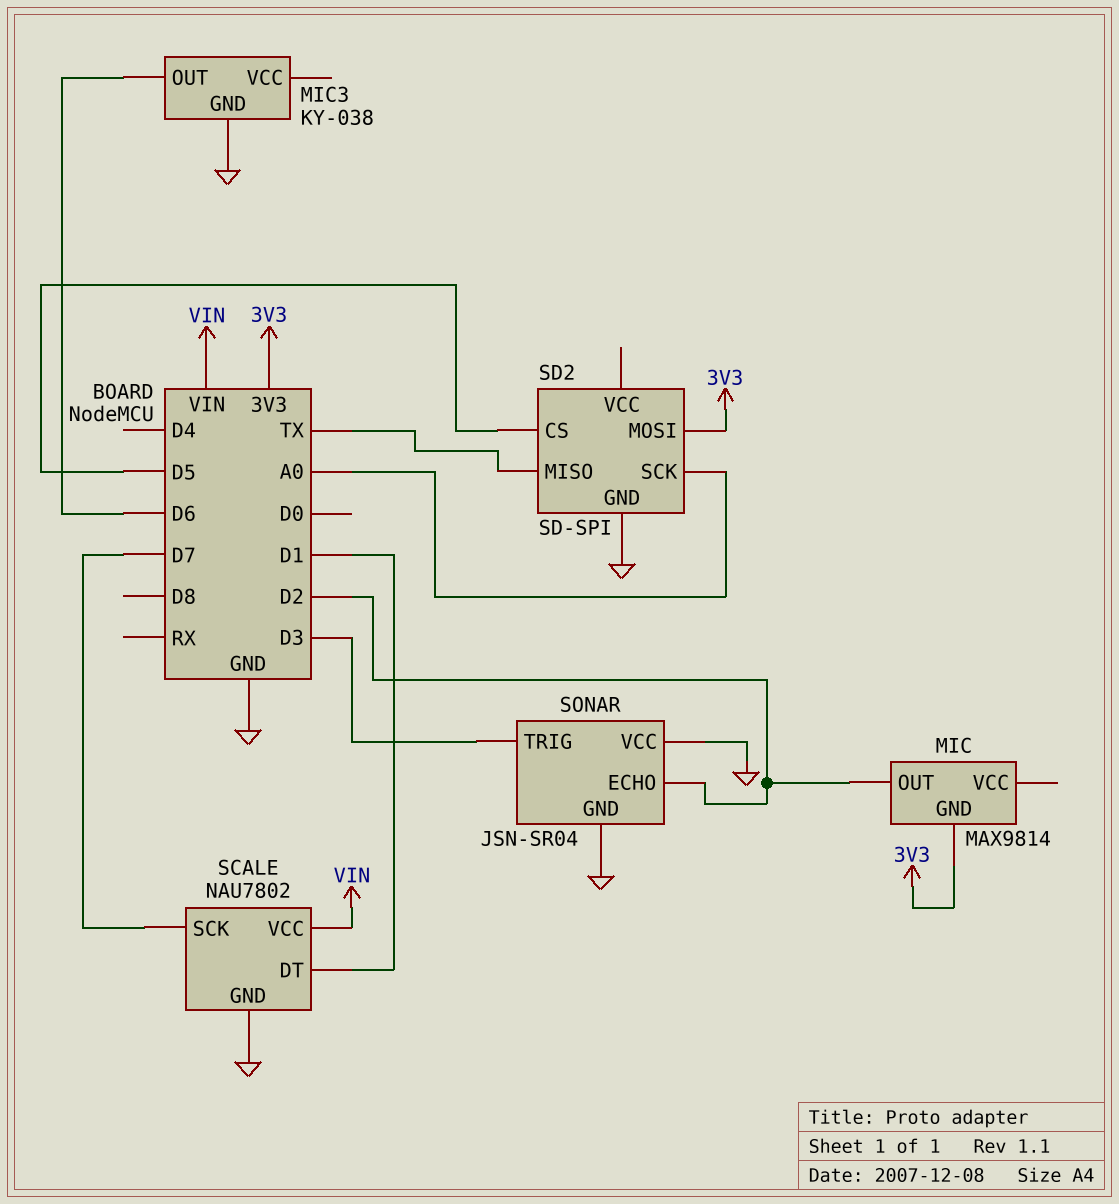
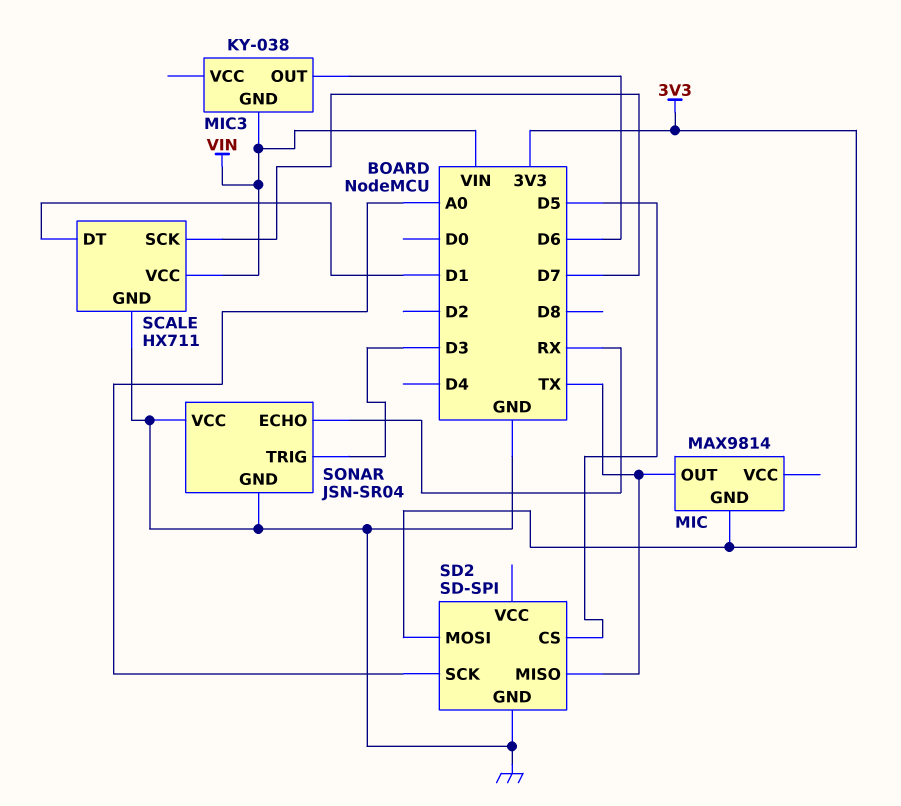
MIC pin OUT: D2 -> TX
MIC3 pin GND: GND -> VIN
SCALE: NAU7802 -> HX711
SONAR pin ECHO: D2 -> RX

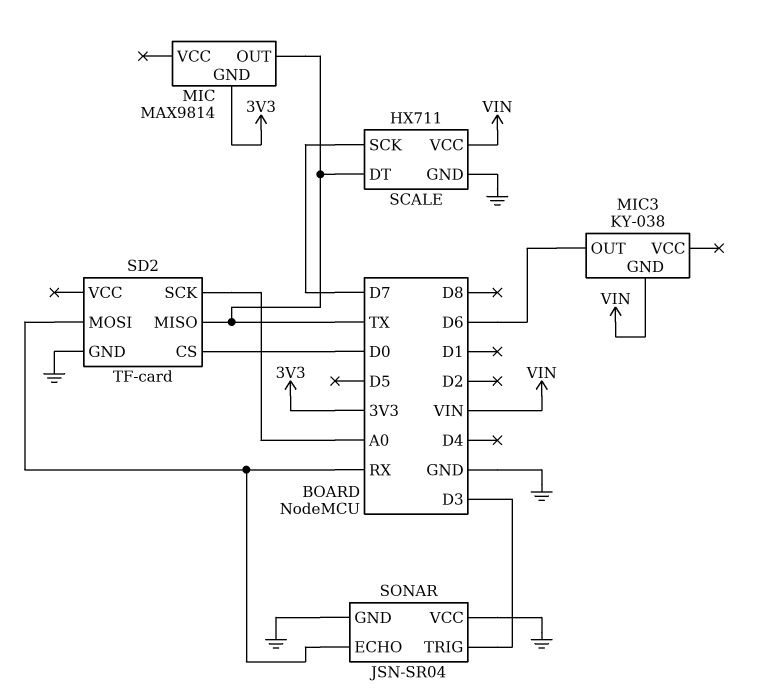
SCALE pin DT: D1 -> TX
SD2: SD-SPI -> TF-card
SD2 pin CS: D5 -> D0
SD2 pin MOSI: 3V3 -> RX

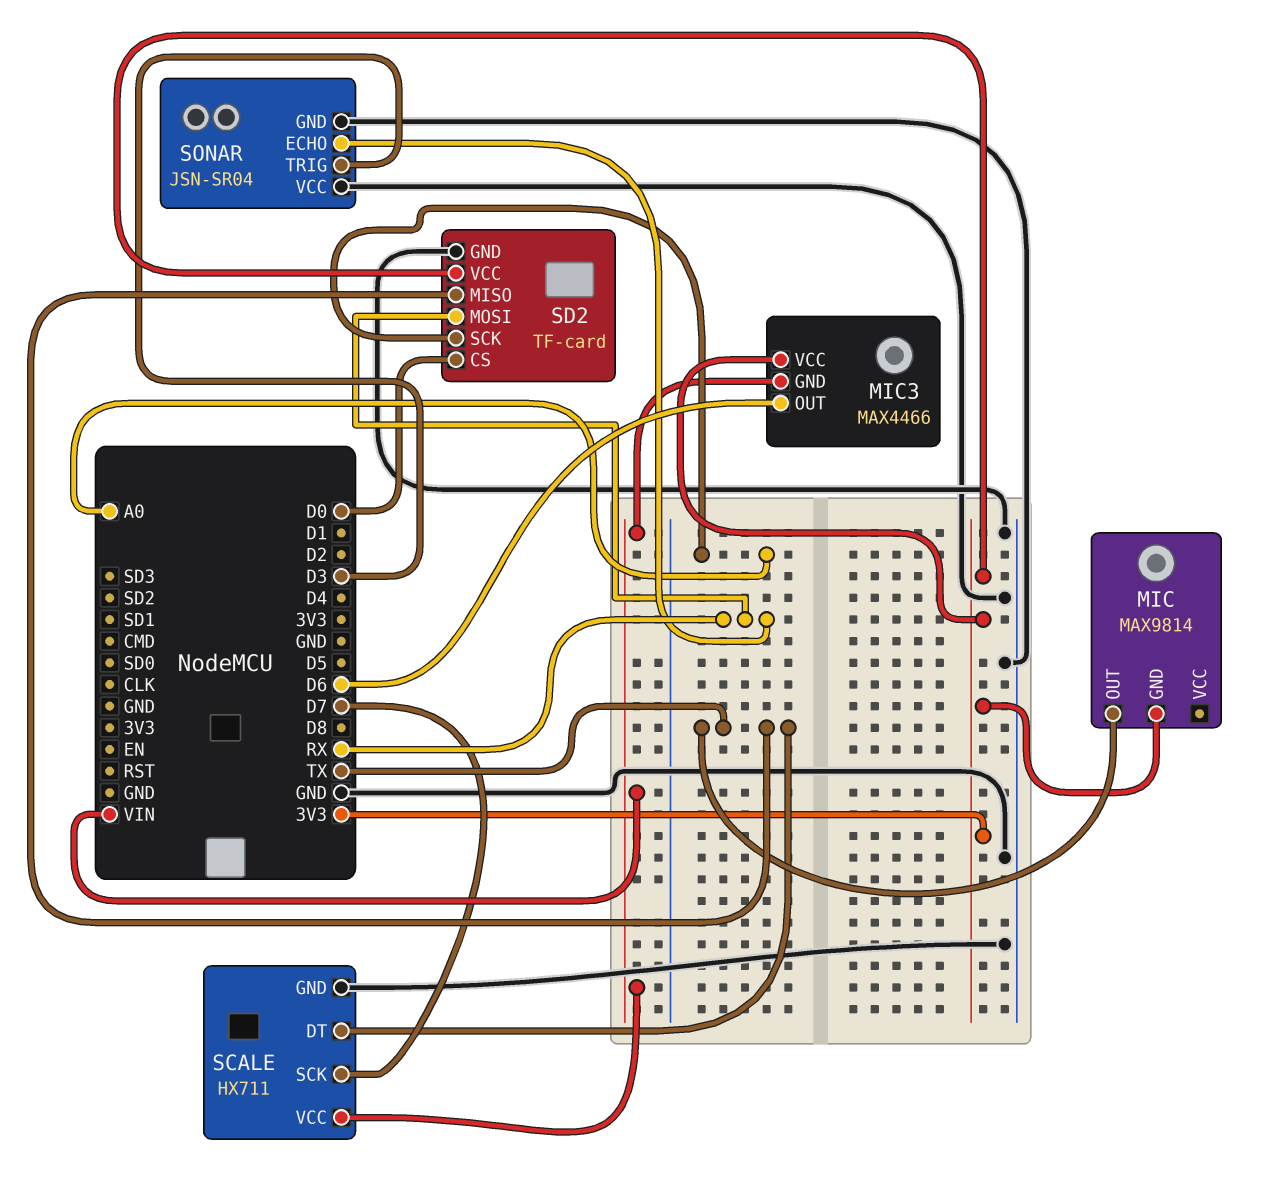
MIC3: KY-038 -> MAX4466
MIC3 pin VCC: none -> 3V3
SD2 pin VCC: none -> 3V3

